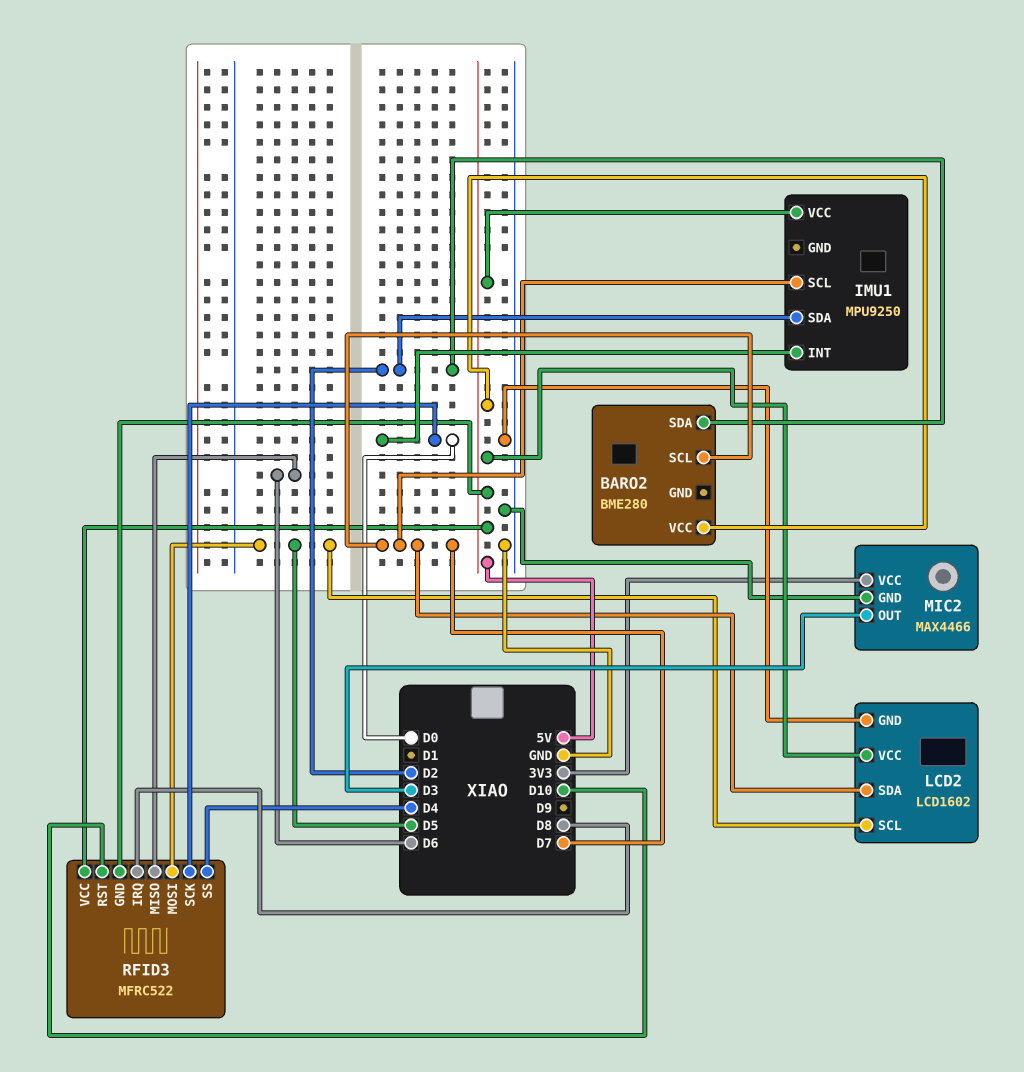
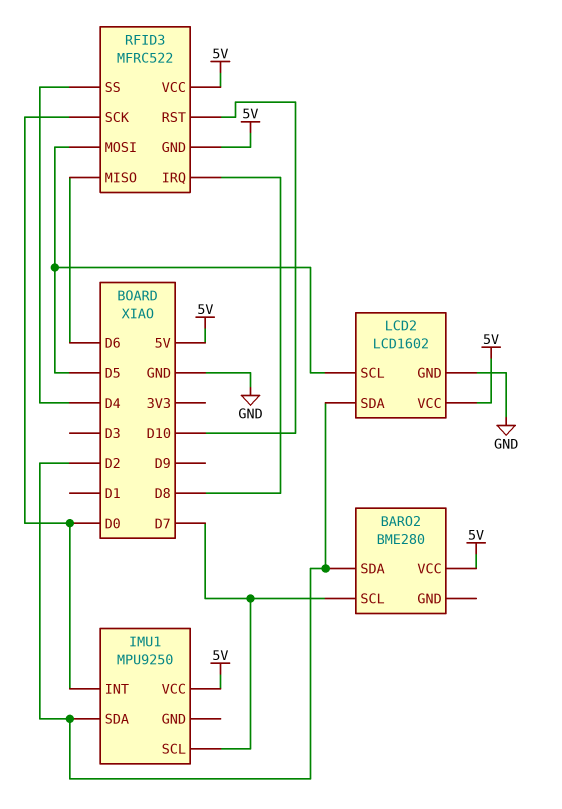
LCD2 pin SDA: D7 -> D2
MIC2: MAX4466 -> none
MIC2 pin GND: GND -> none
MIC2 pin OUT: D3 -> none
MIC2 pin VCC: 3V3 -> none

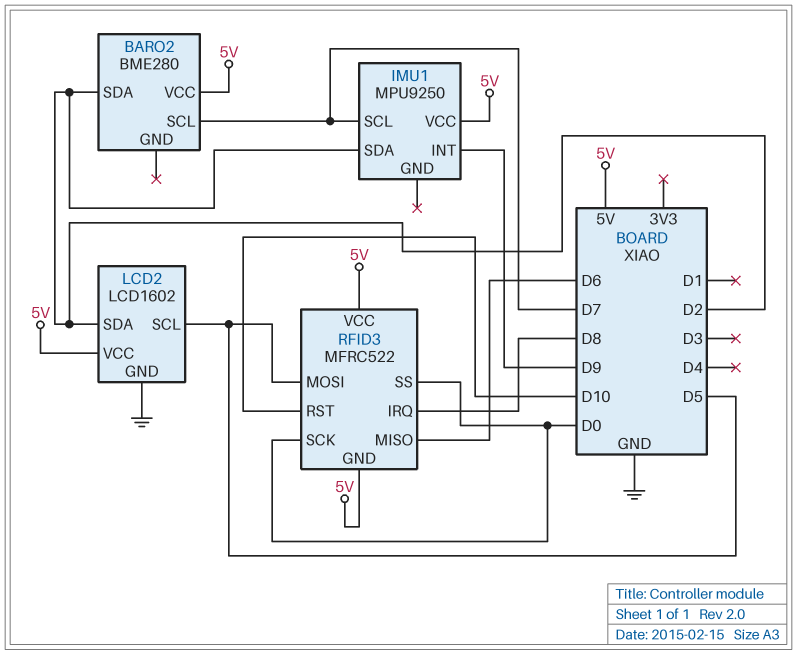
IMU1 pin INT: D0 -> D9
RFID3 pin SS: D4 -> D0

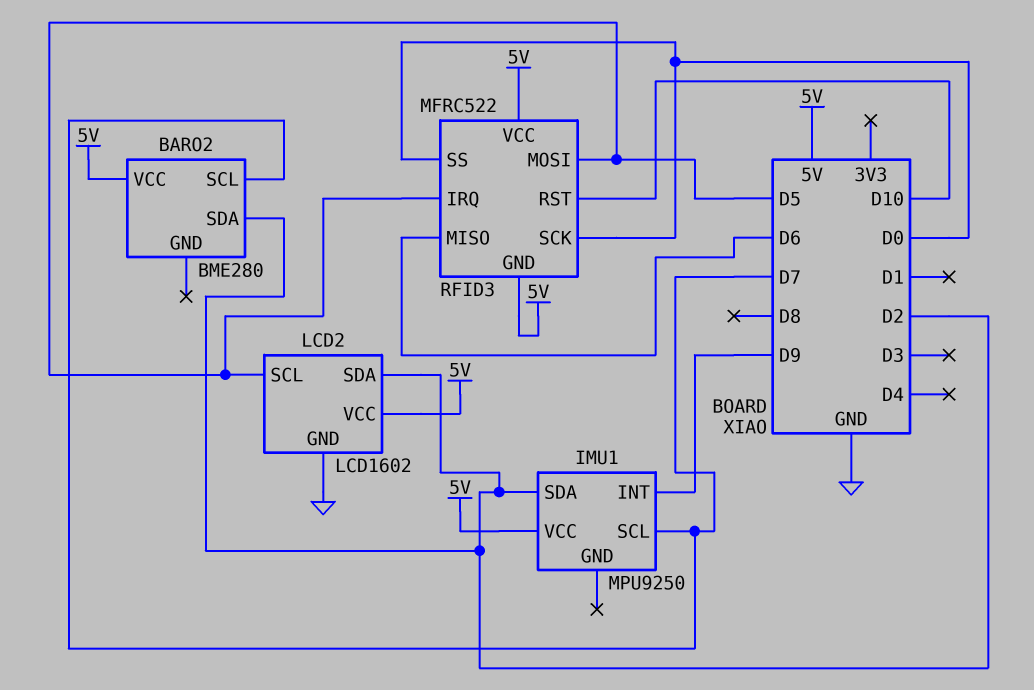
RFID3 pin IRQ: D8 -> D5

